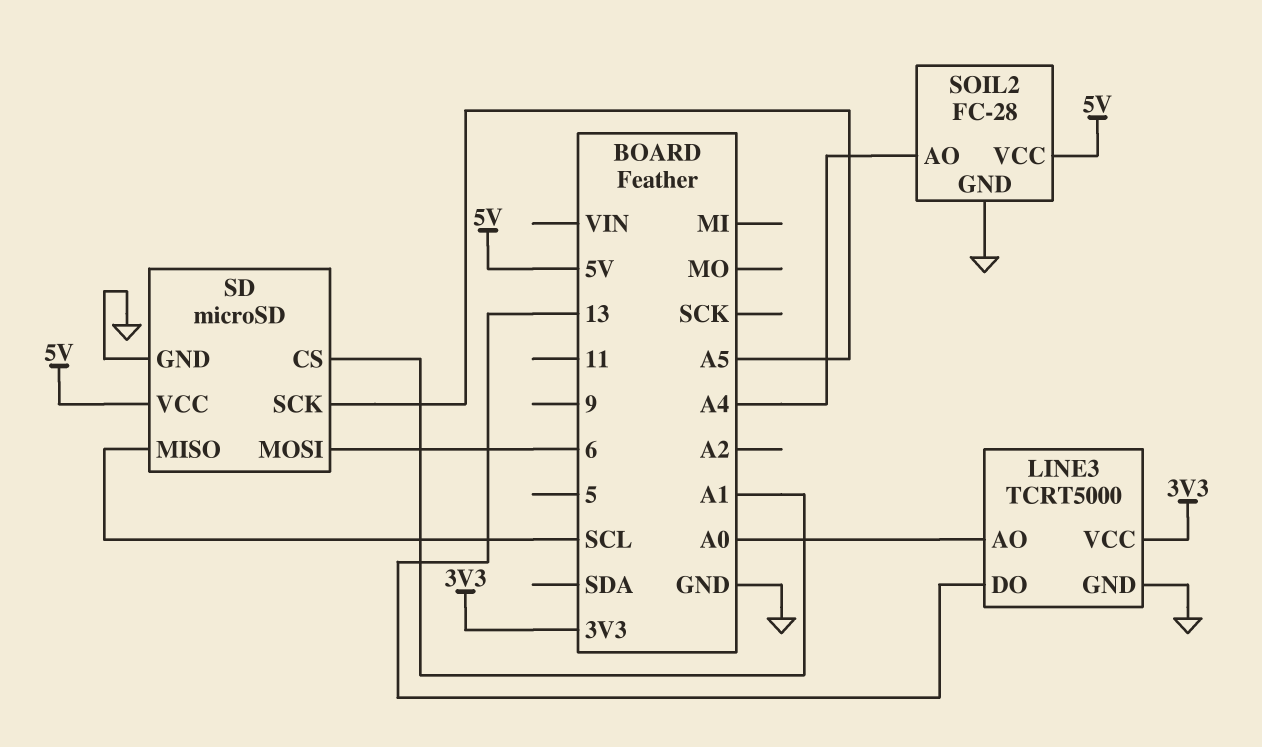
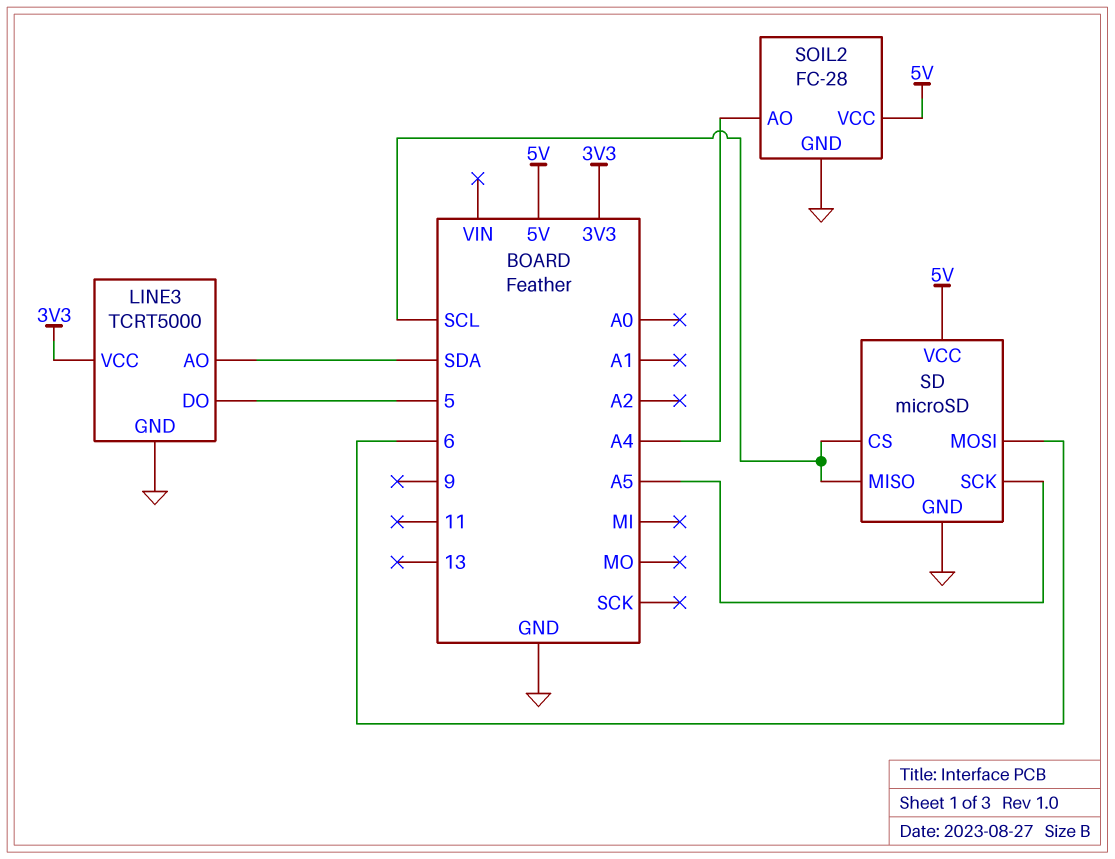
LINE3 pin AO: A0 -> SDA
LINE3 pin DO: 13 -> 5
SD pin CS: A1 -> SCL

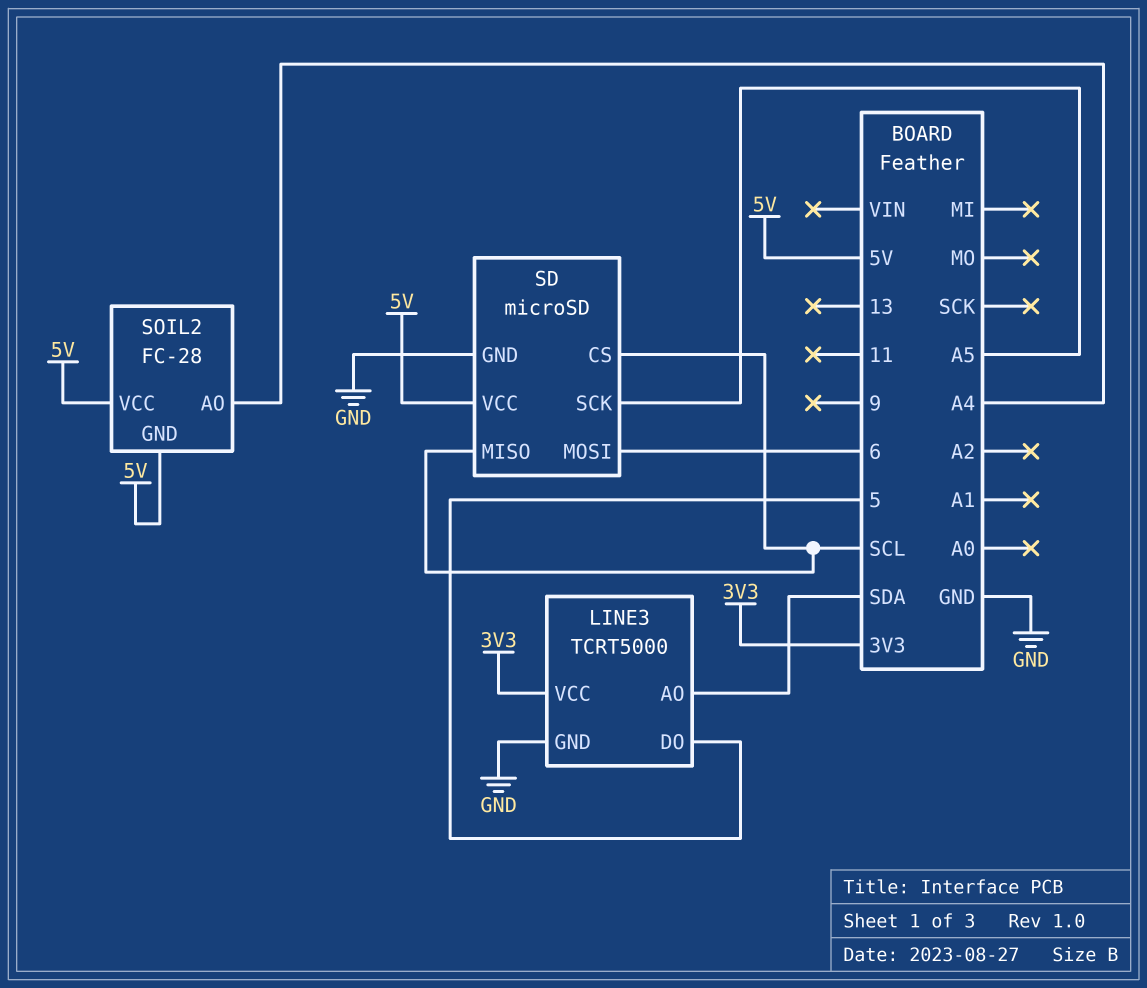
SOIL2 pin GND: GND -> 5V

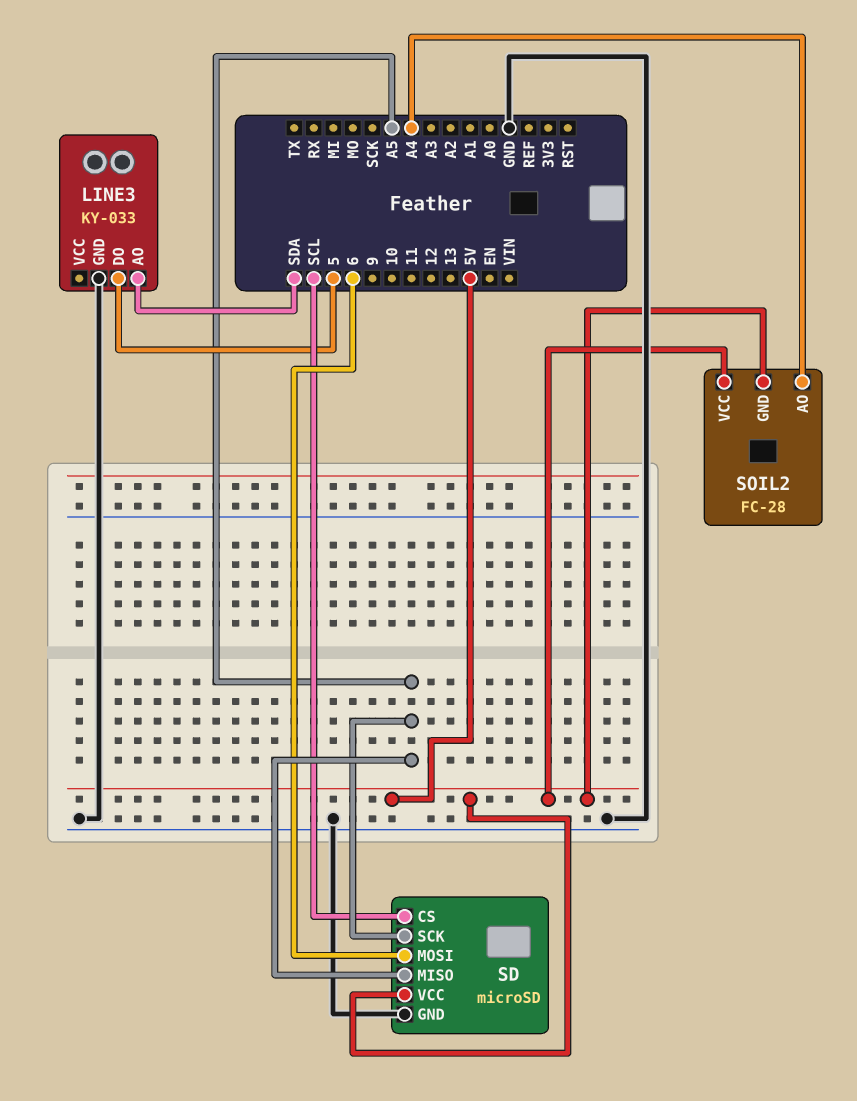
LINE3: TCRT5000 -> KY-033
LINE3 pin VCC: 3V3 -> none
SD pin MISO: SCL -> A5

